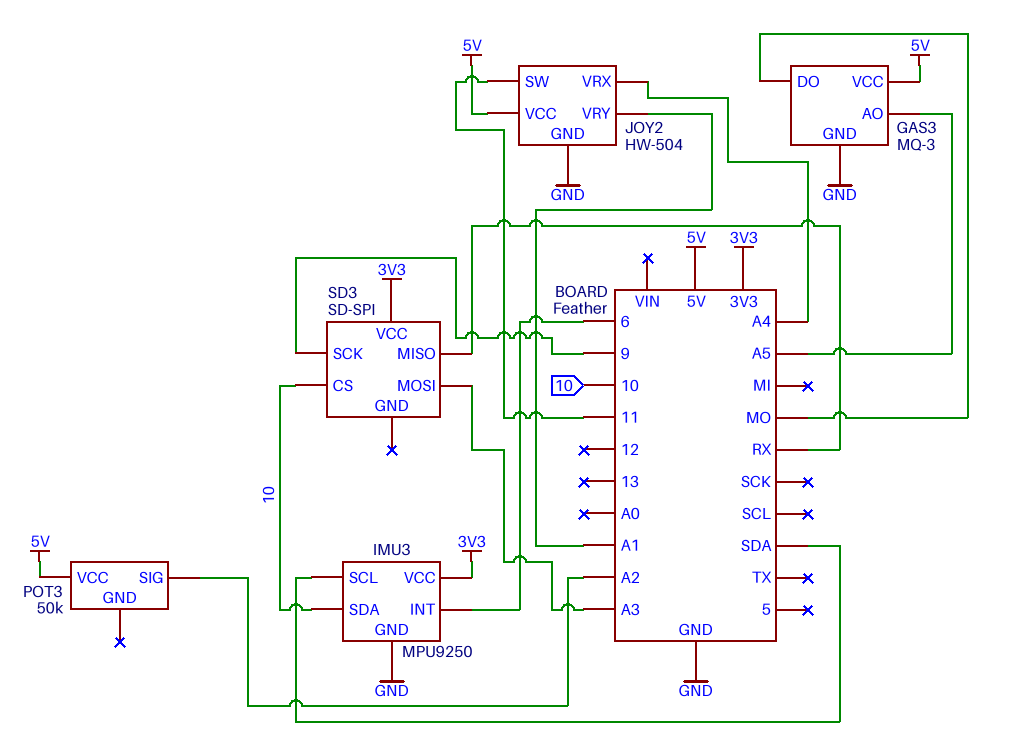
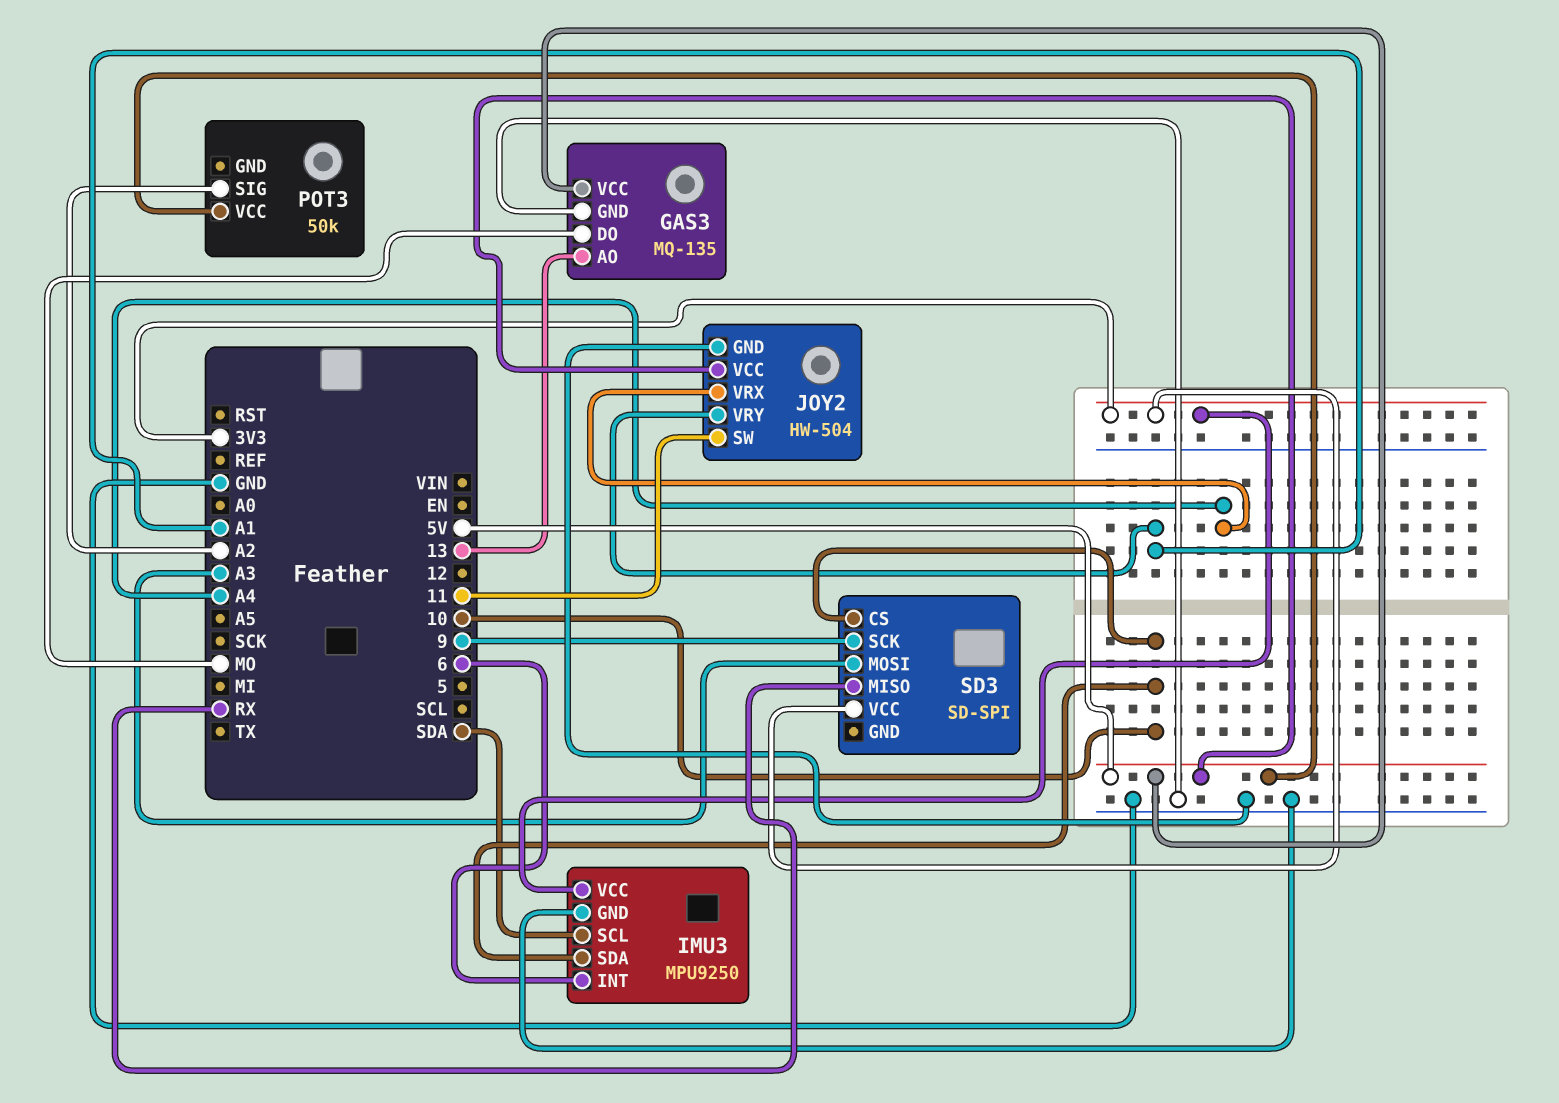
GAS3: MQ-3 -> MQ-135
GAS3 pin AO: A5 -> 13

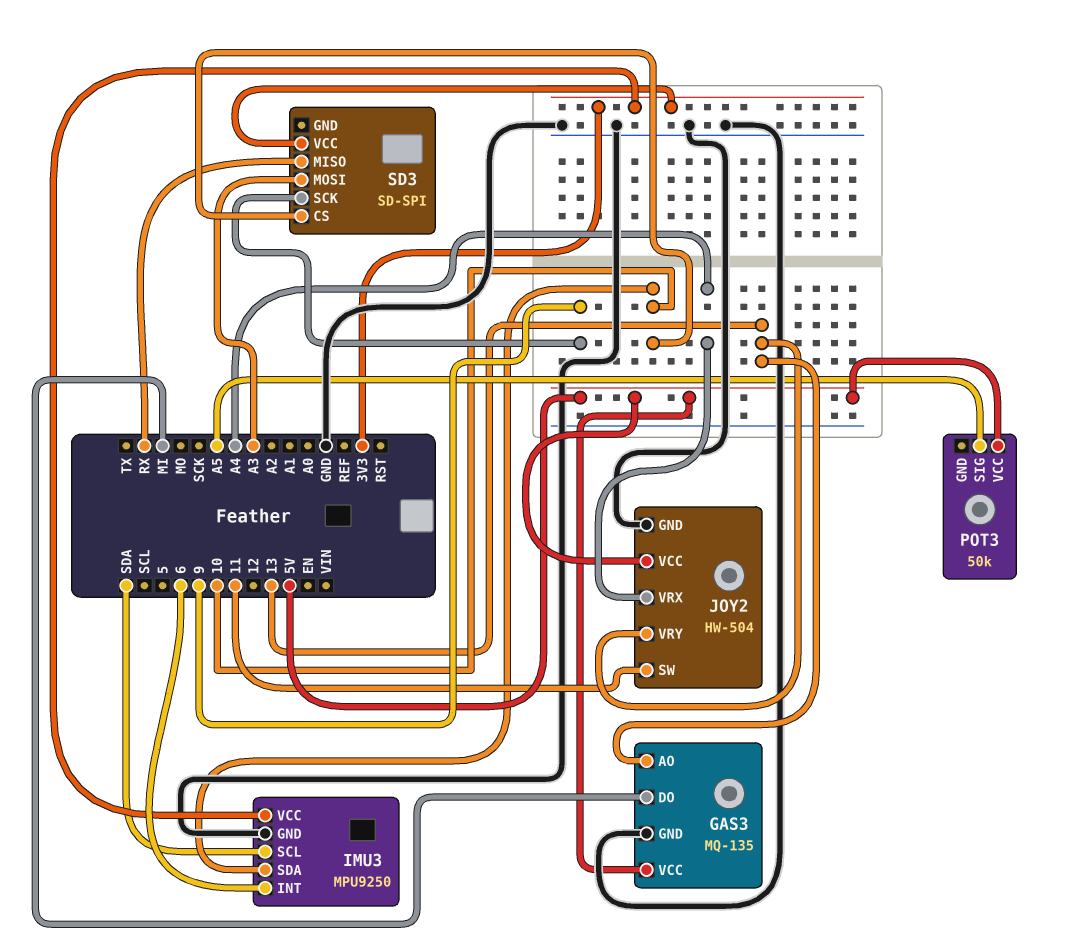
GAS3 pin DO: MO -> MI
JOY2 pin VRY: A1 -> 13
POT3 pin SIG: A2 -> A5

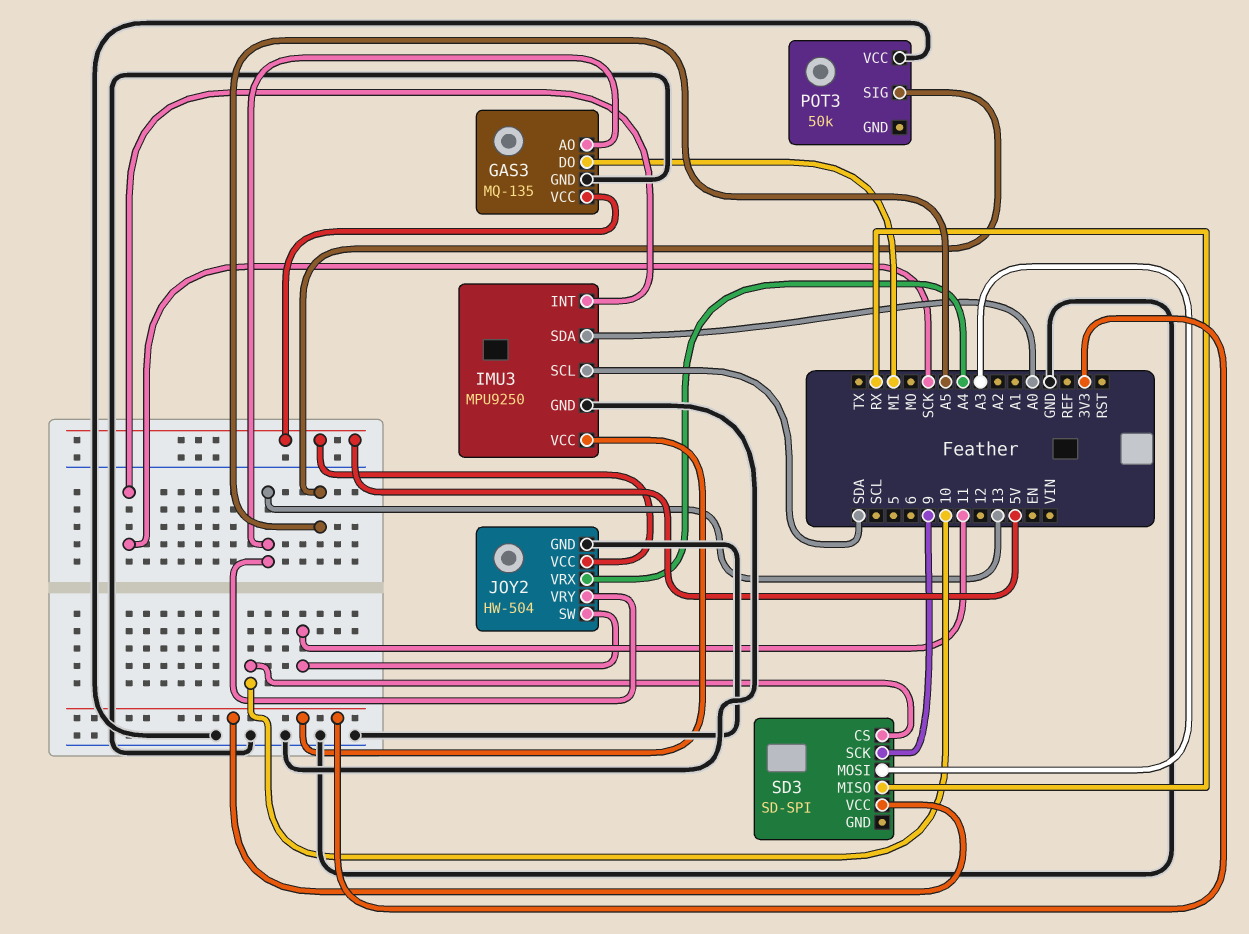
IMU3 pin INT: 6 -> SCK
IMU3 pin SDA: 10 -> A0
POT3 pin VCC: 5V -> GND

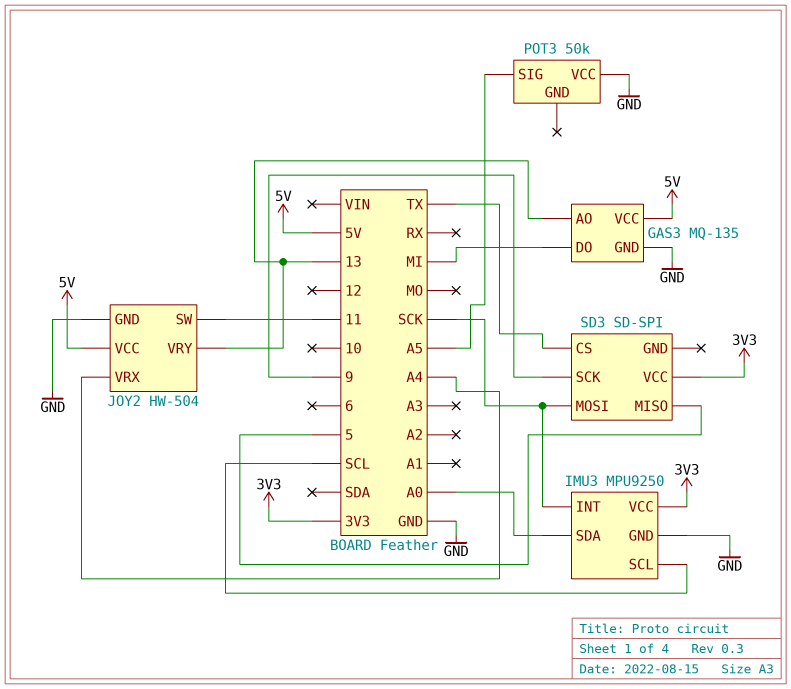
IMU3 pin SCL: SDA -> SCL
SD3 pin CS: 10 -> TX
SD3 pin MISO: RX -> 5
SD3 pin MOSI: A3 -> SCK

